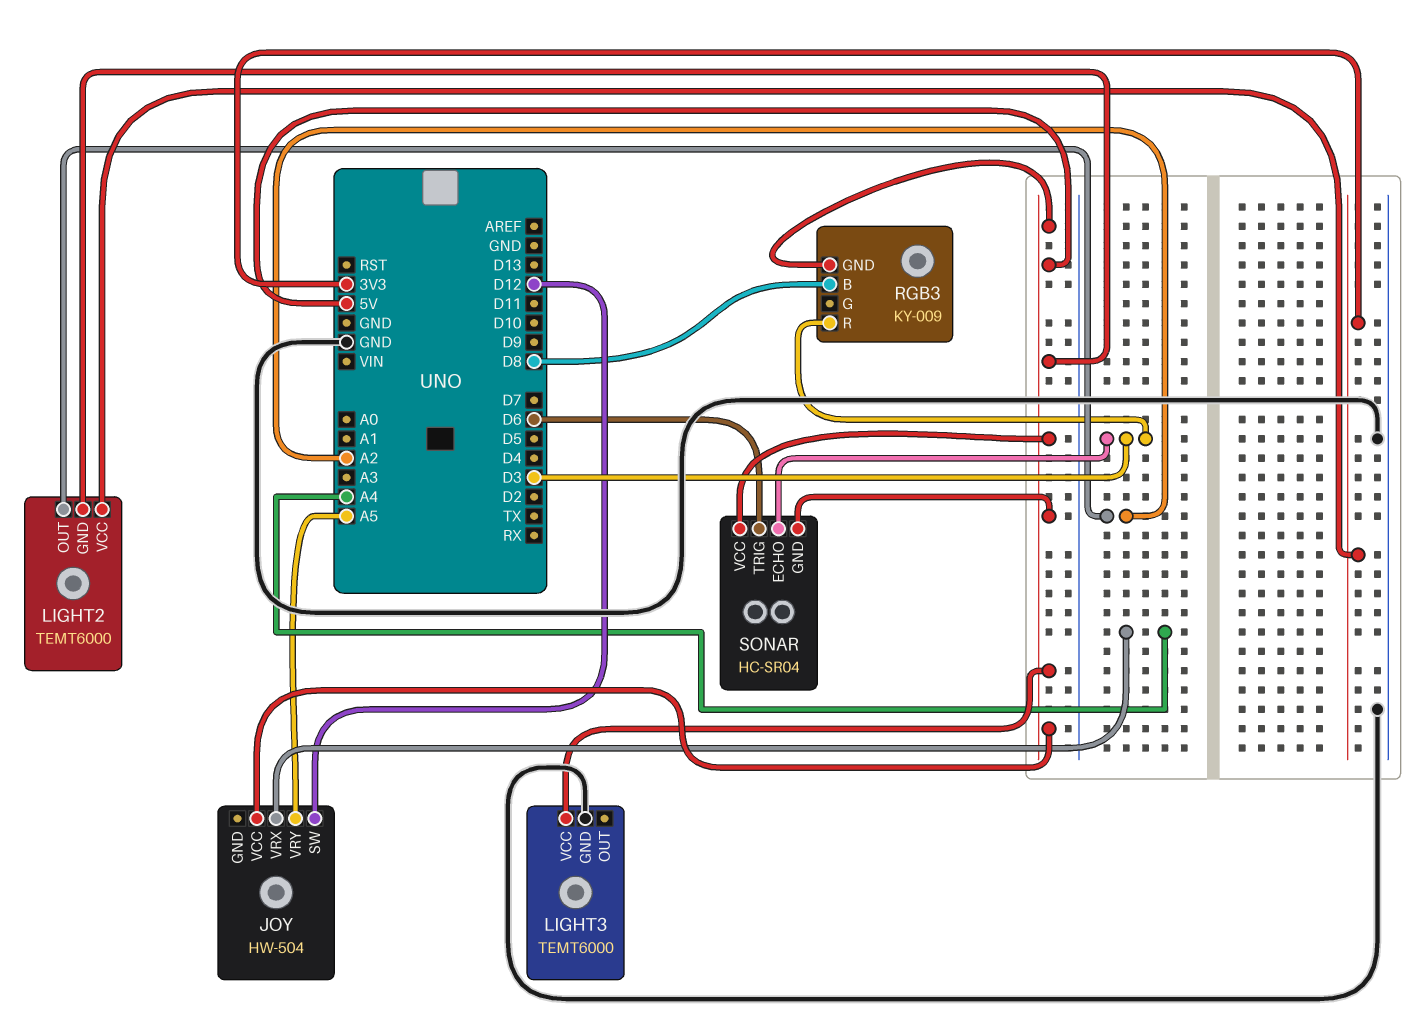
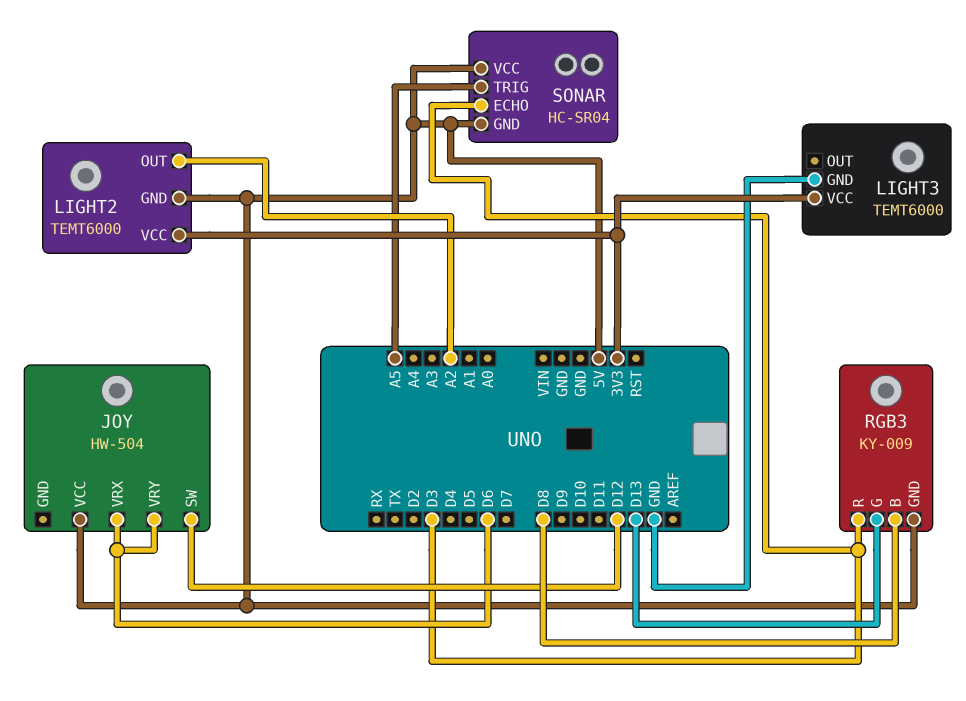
JOY pin VRX: A4 -> D6
JOY pin VRY: A5 -> D6
LIGHT3 pin VCC: 5V -> 3V3
RGB3 pin G: none -> D13
SONAR pin TRIG: D6 -> A5

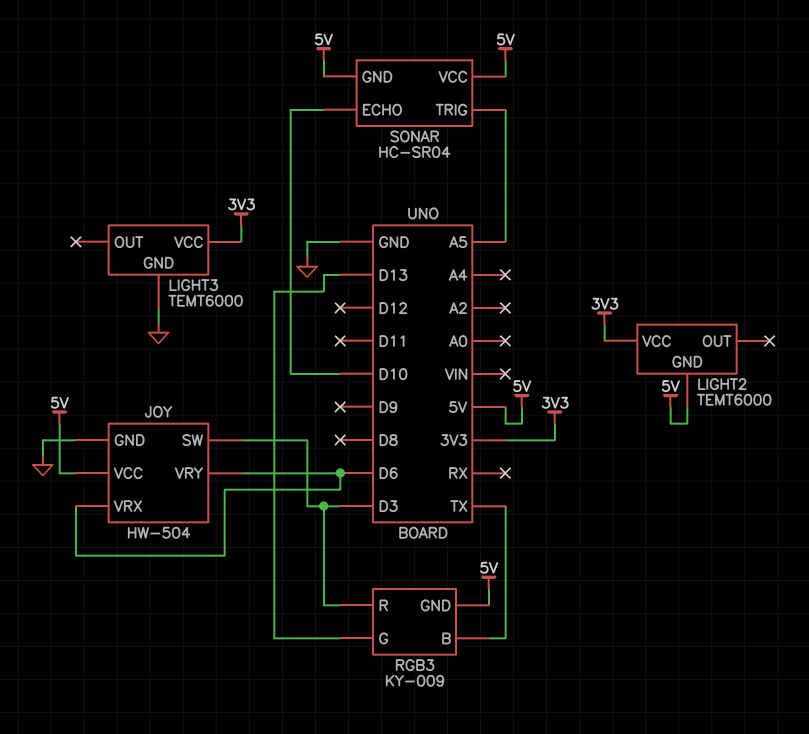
JOY pin GND: none -> GND
JOY pin SW: D12 -> D3
LIGHT2 pin OUT: A2 -> none
RGB3 pin B: D8 -> TX
SONAR pin ECHO: D3 -> D10

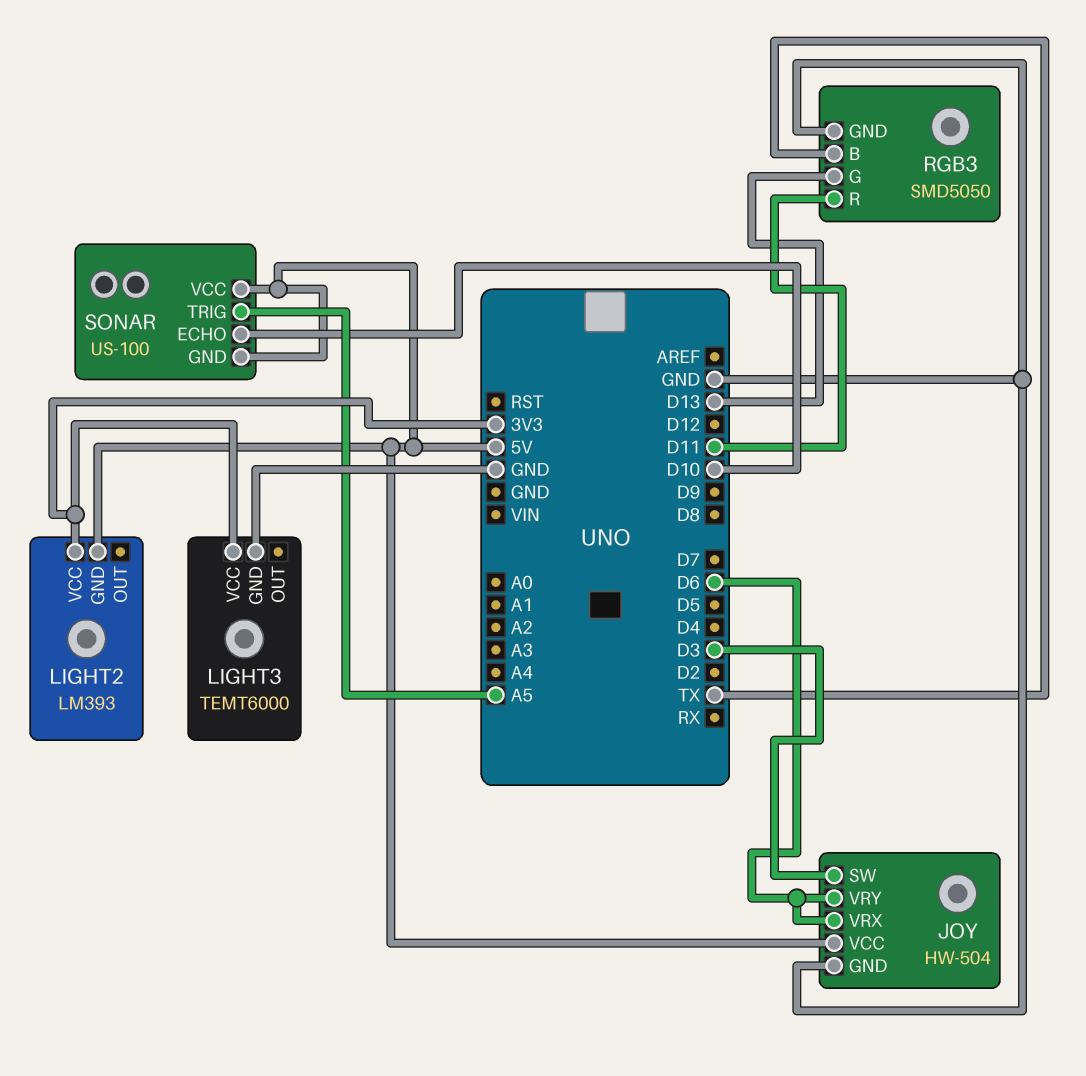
LIGHT2: TEMT6000 -> LM393
RGB3: KY-009 -> SMD5050
RGB3 pin GND: 5V -> GND
RGB3 pin R: D3 -> D11
SONAR: HC-SR04 -> US-100

